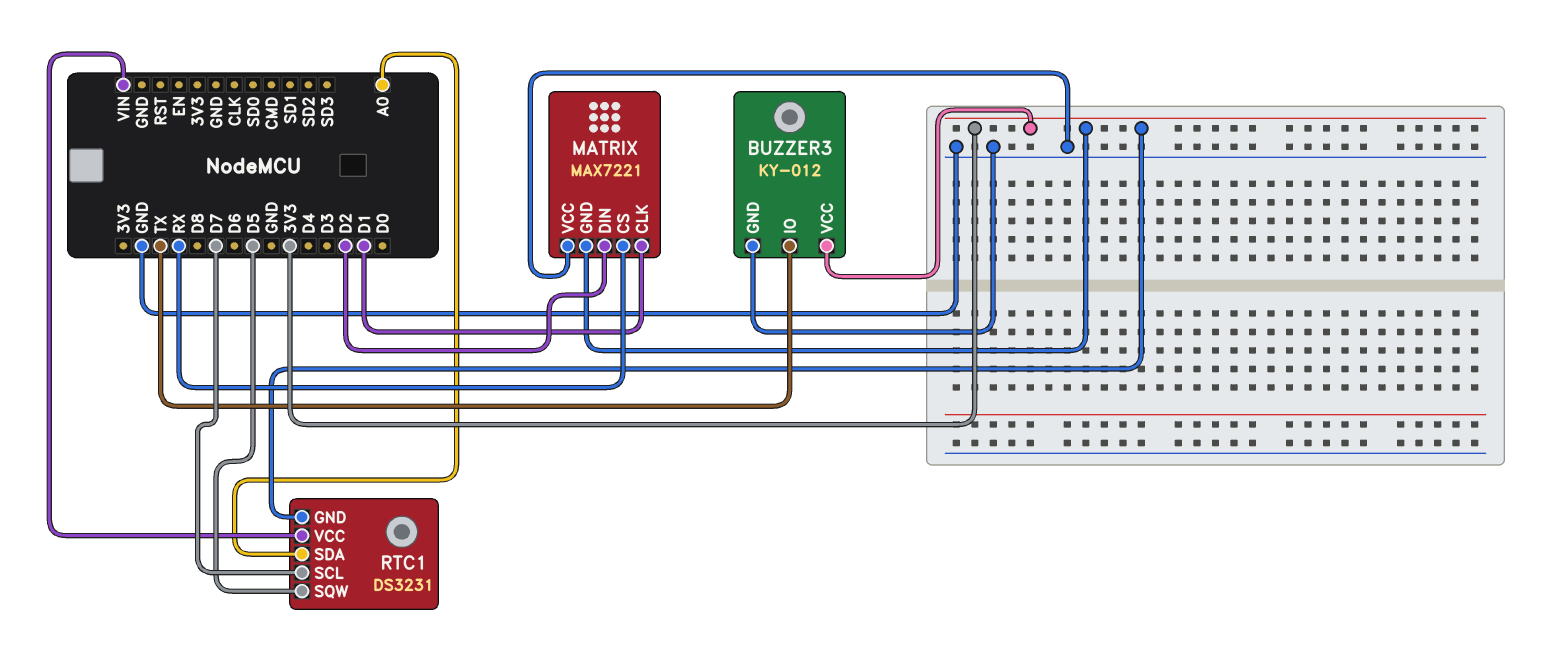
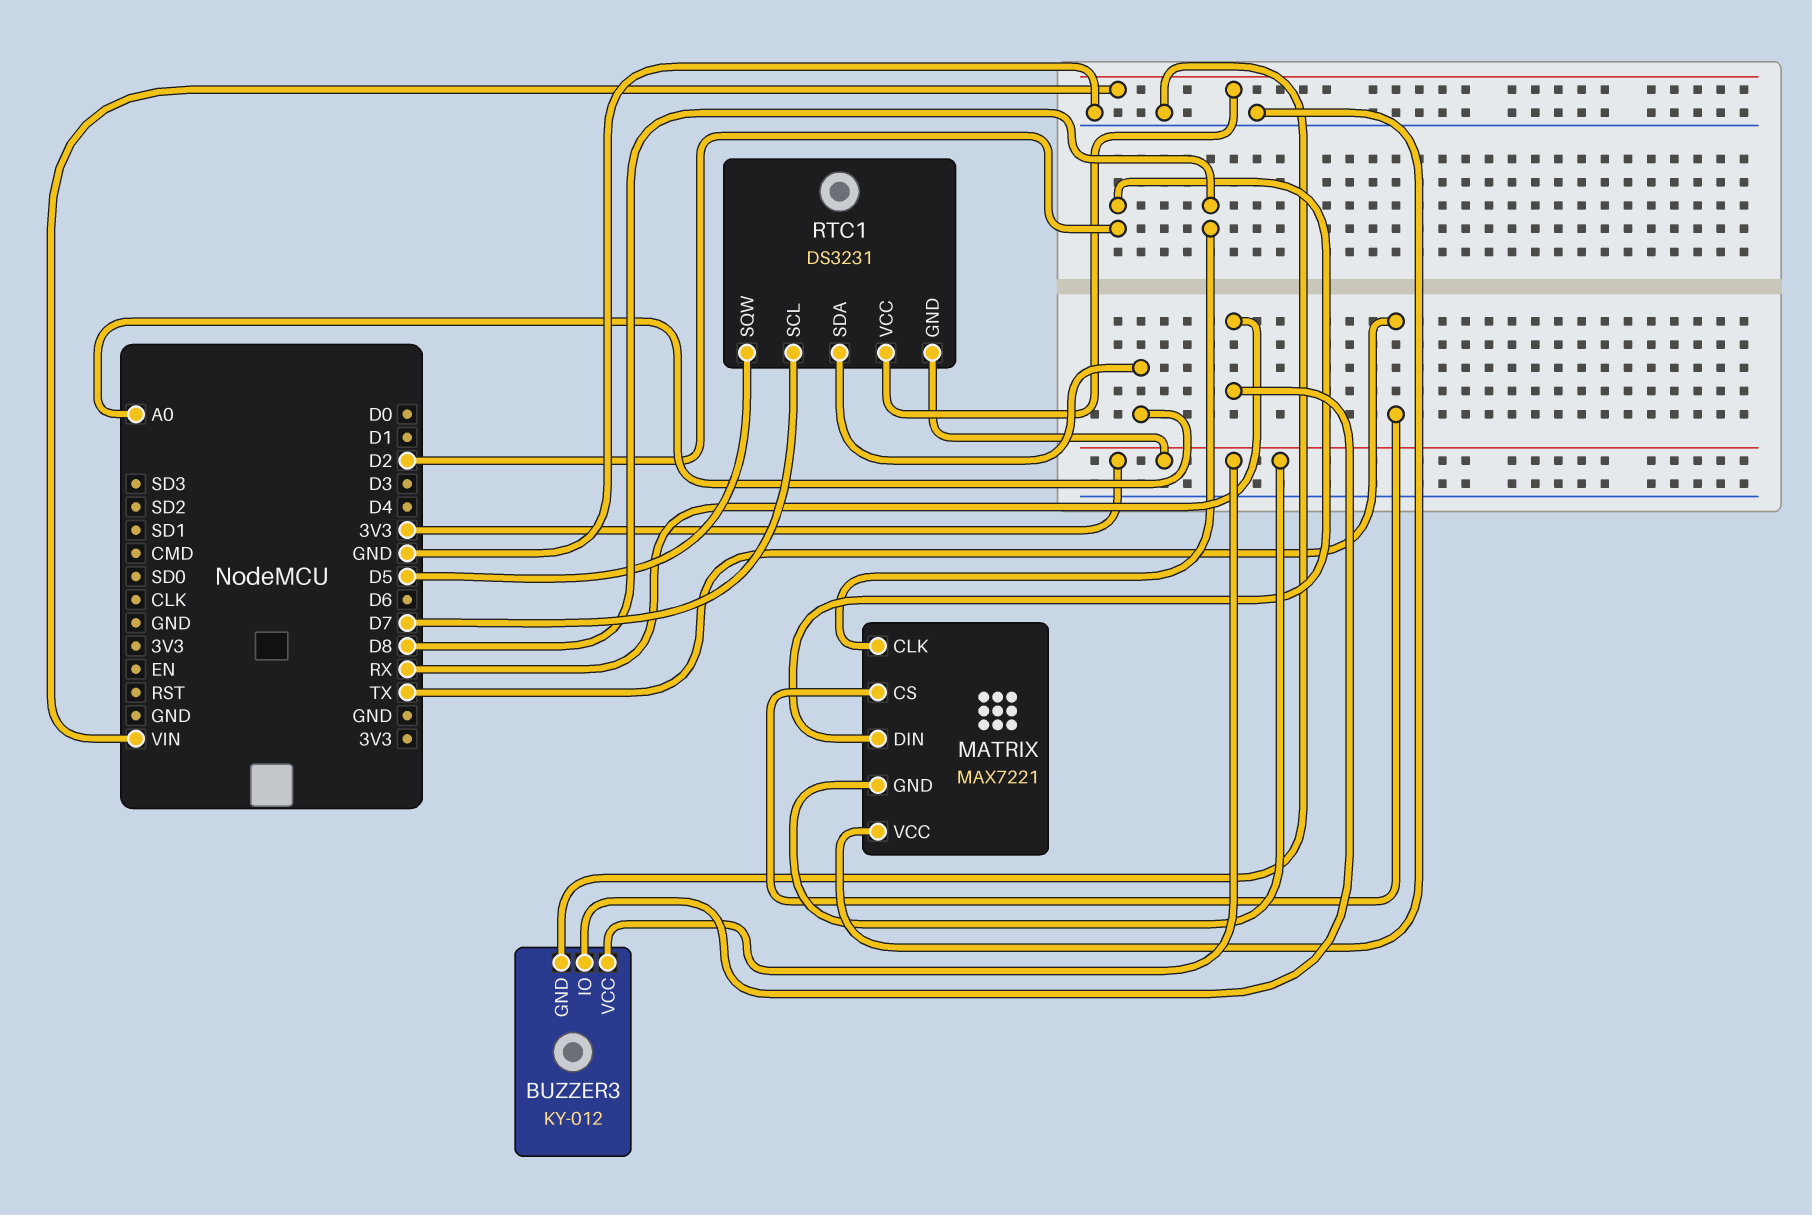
BUZZER3 pin IO: TX -> RX
MATRIX pin CLK: D1 -> D8
MATRIX pin CS: RX -> TX

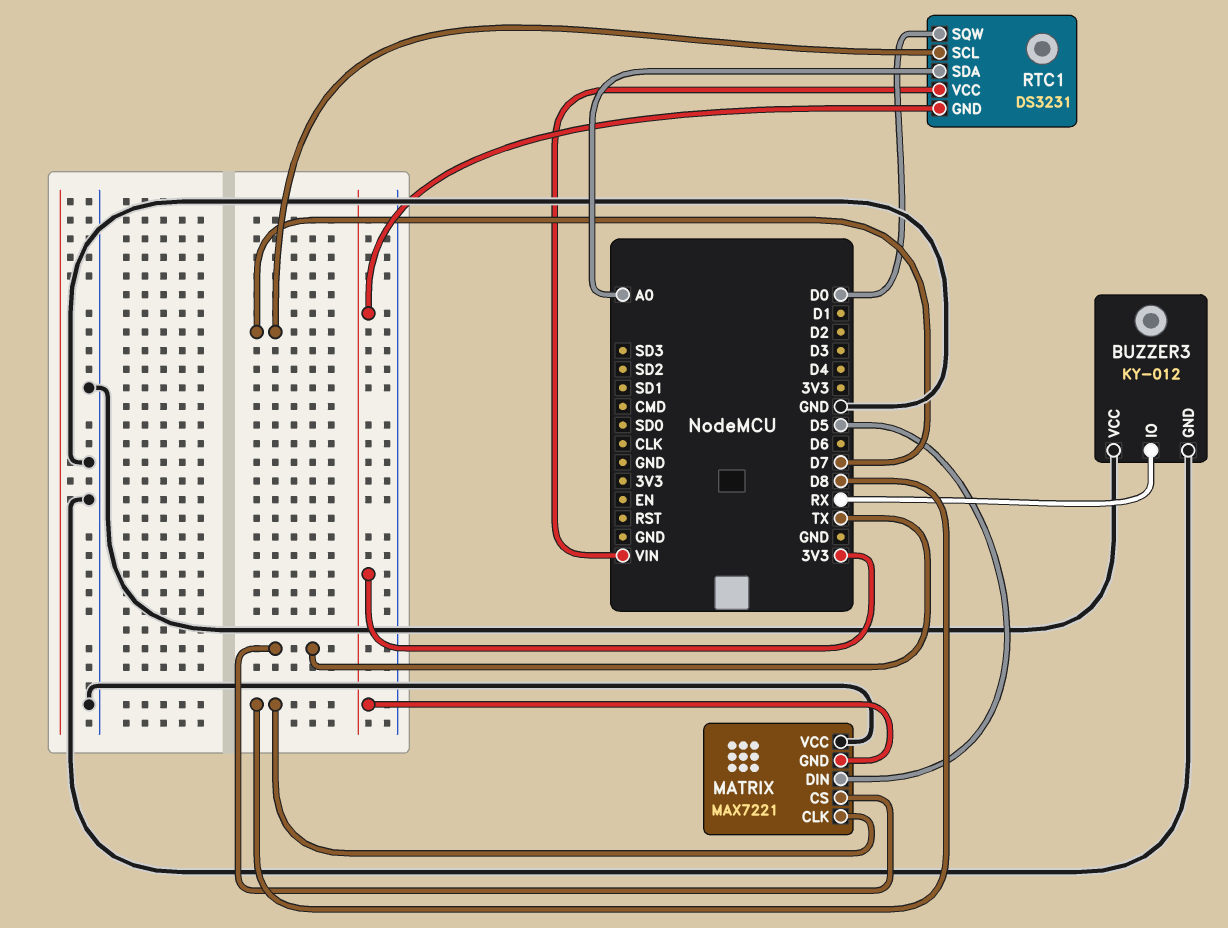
BUZZER3 pin VCC: 3V3 -> GND
MATRIX pin DIN: D2 -> D5
RTC1 pin SQW: D5 -> D0

